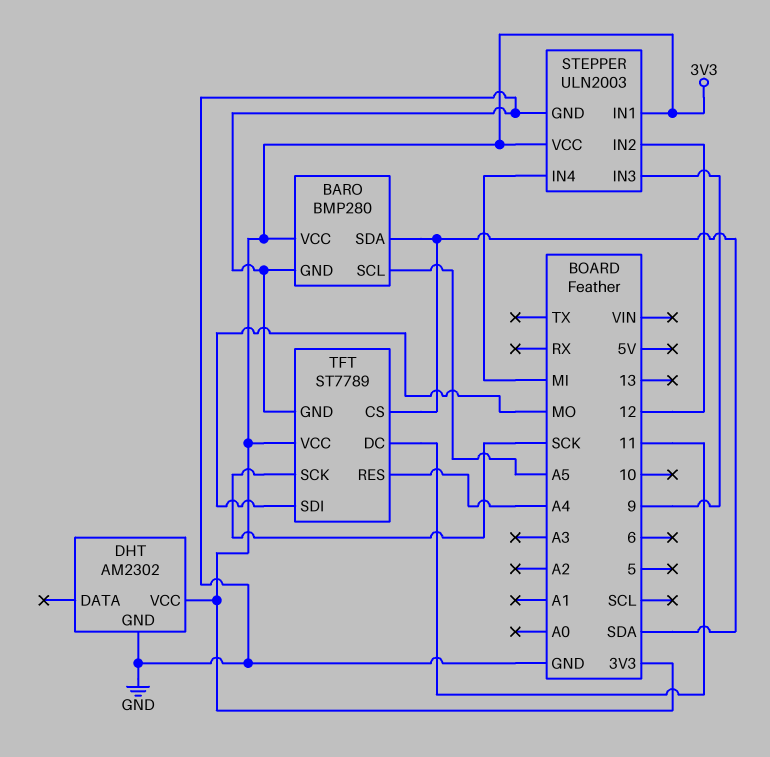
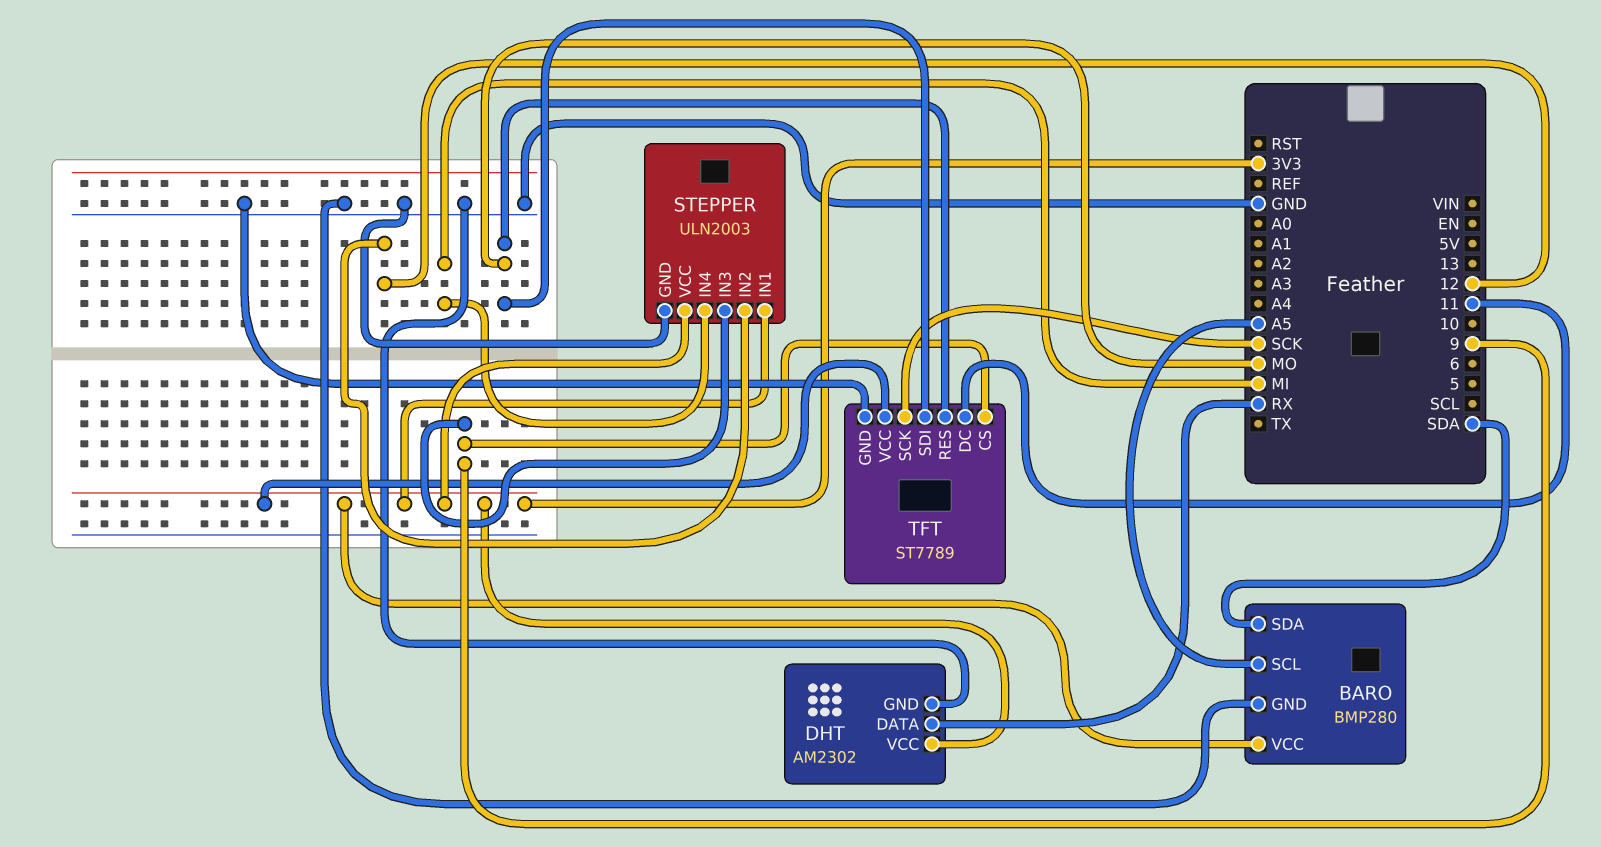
DHT pin DATA: none -> RX
TFT pin CS: SDA -> 9
TFT pin RES: A4 -> MO

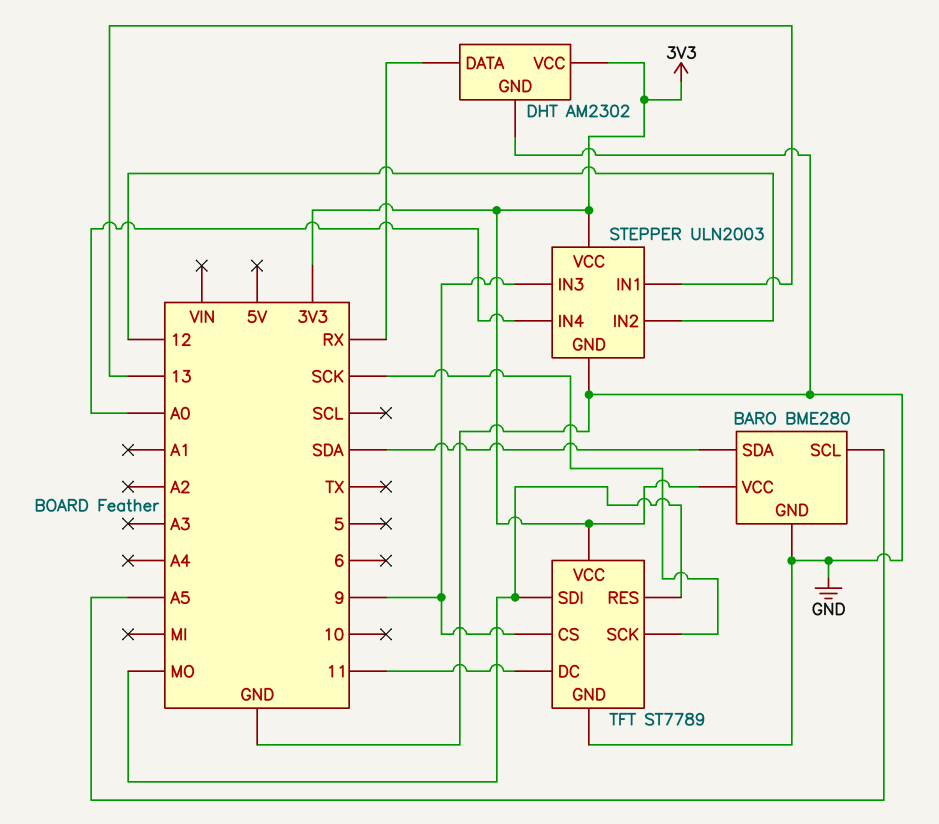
BARO: BMP280 -> BME280
STEPPER pin IN1: 3V3 -> 13
STEPPER pin IN4: MI -> A0

